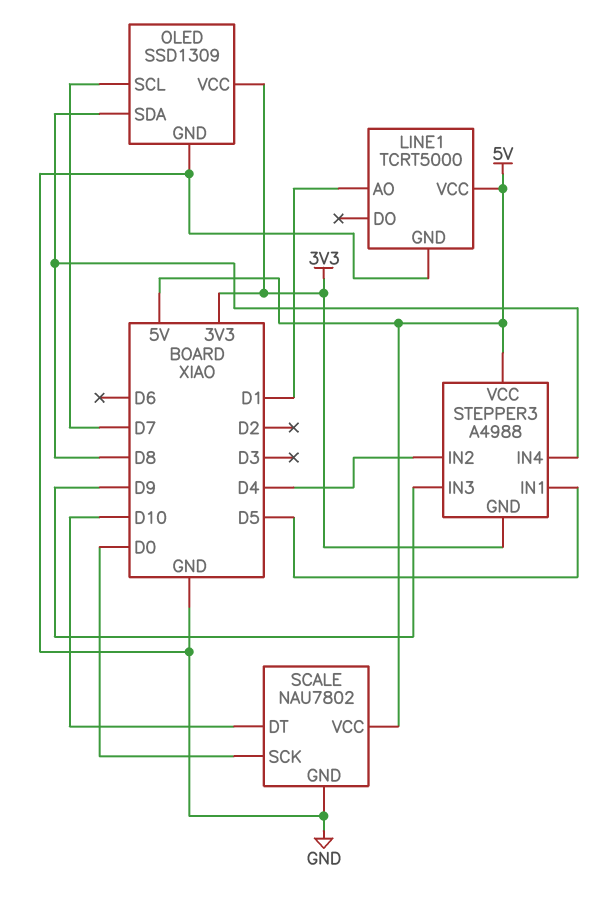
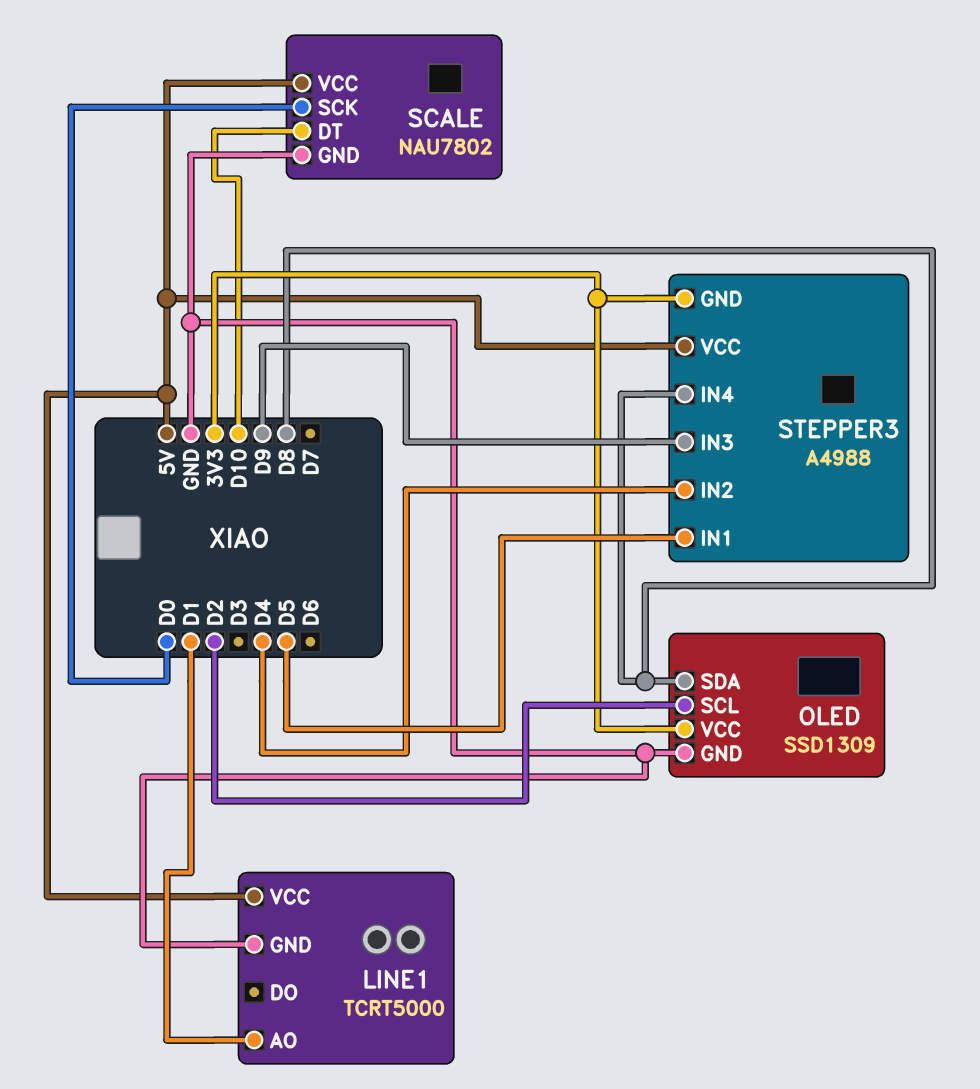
OLED pin SCL: D7 -> D2

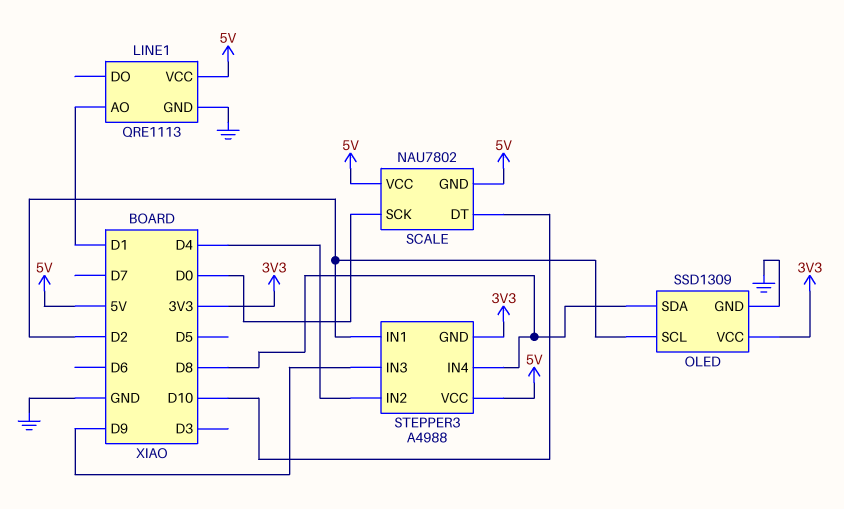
LINE1: TCRT5000 -> QRE1113
SCALE pin GND: GND -> 5V
STEPPER3 pin IN1: D5 -> D2

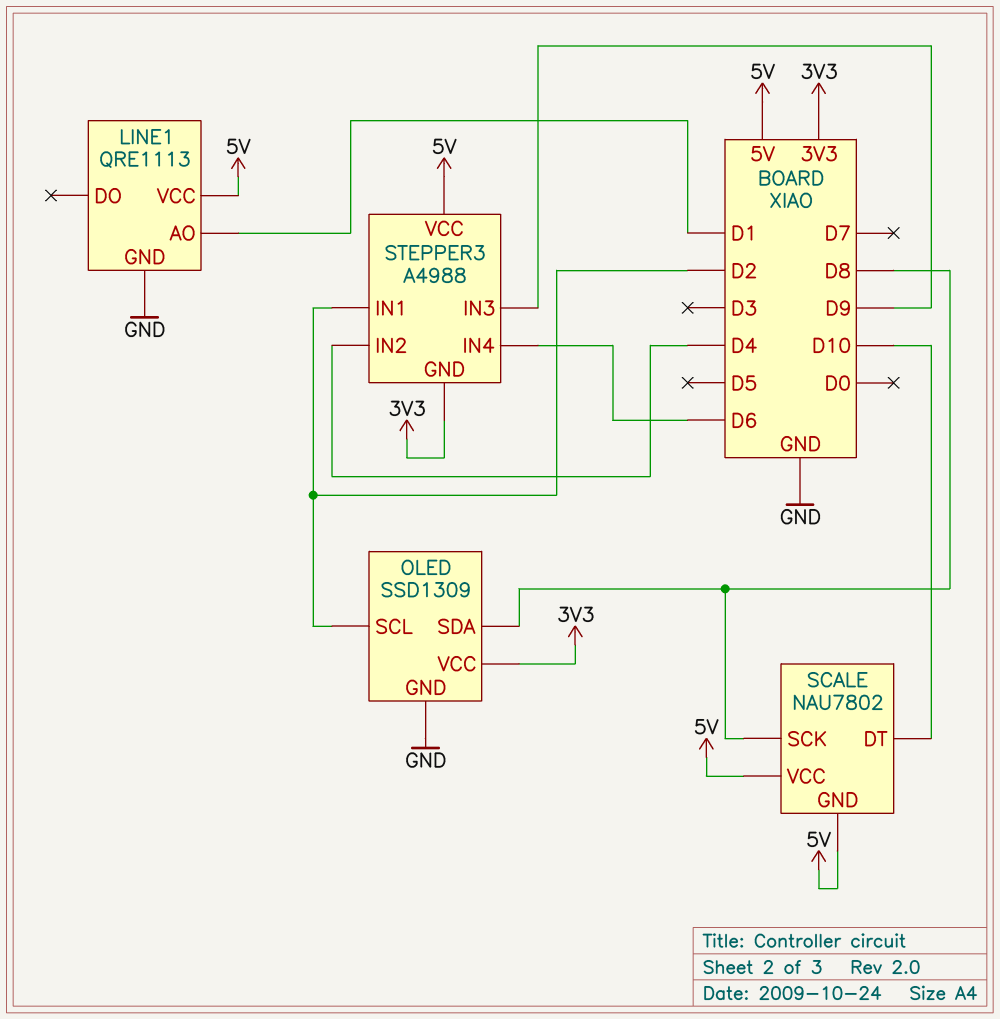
SCALE pin SCK: D0 -> D8
STEPPER3 pin IN4: D8 -> D6

